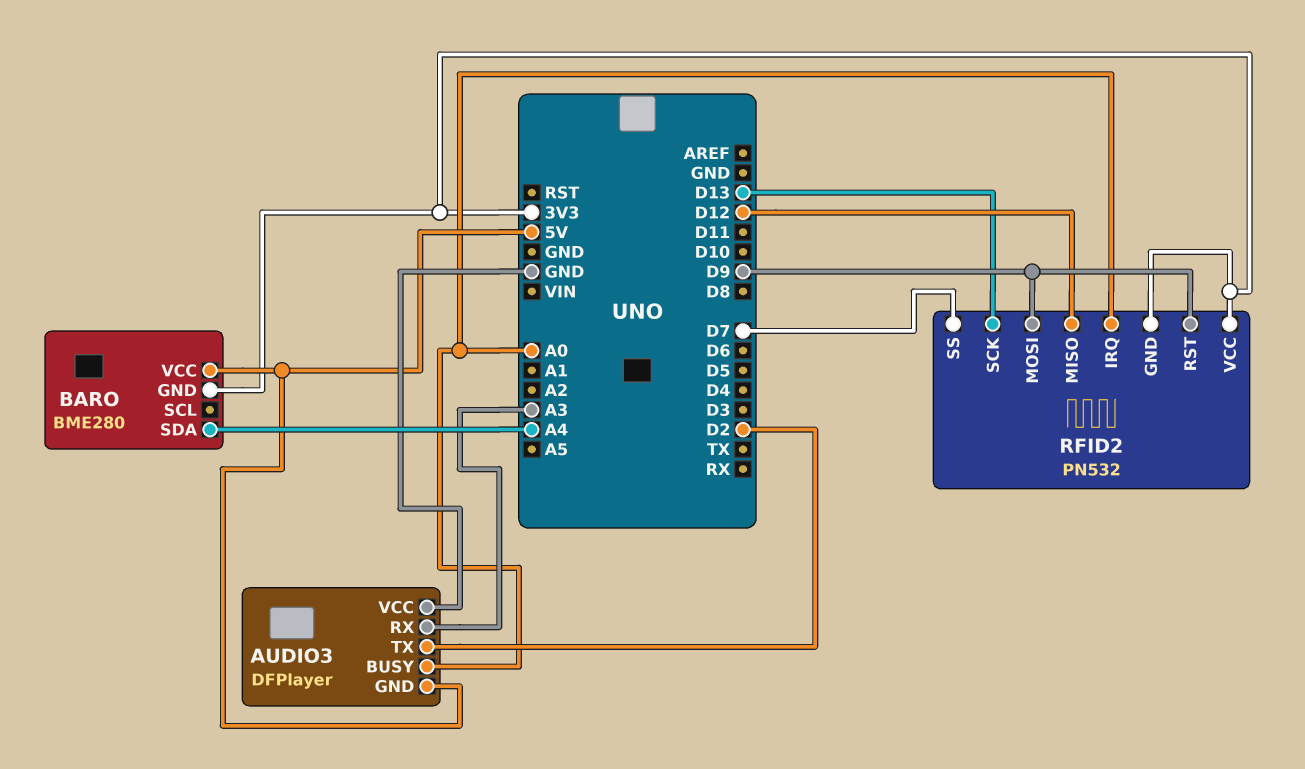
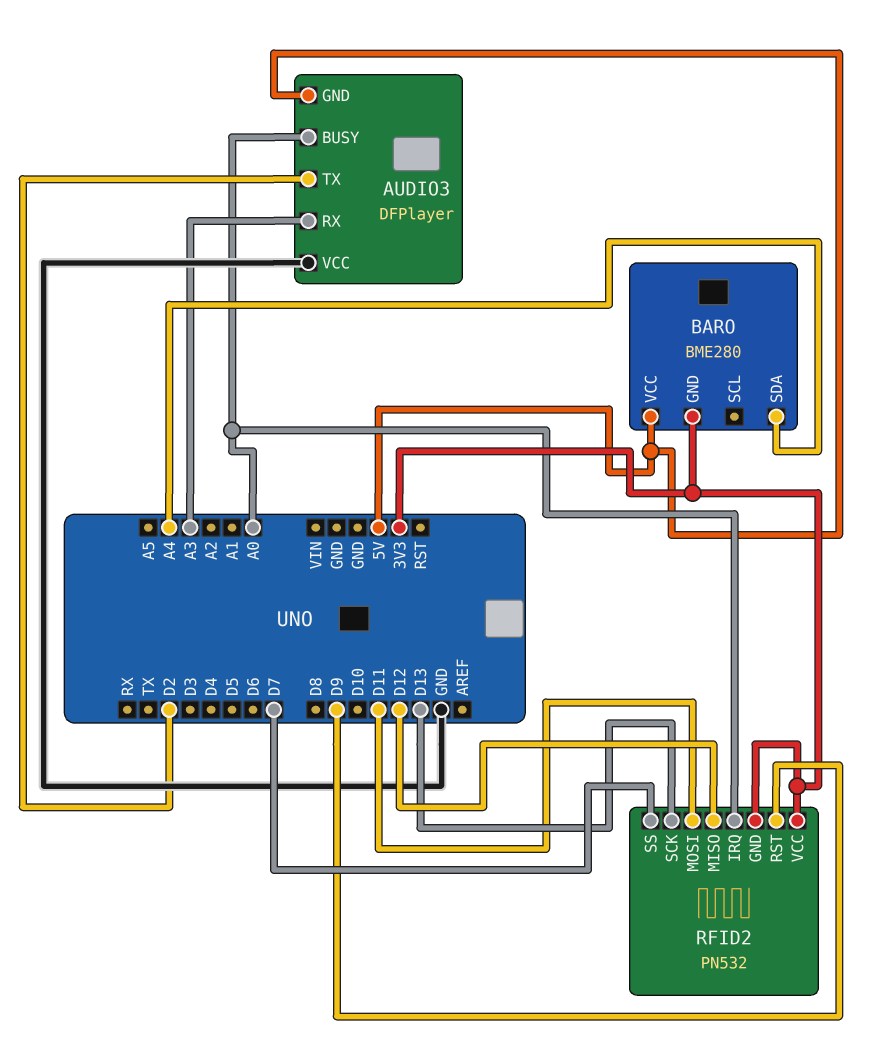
RFID2 pin MOSI: D9 -> D11

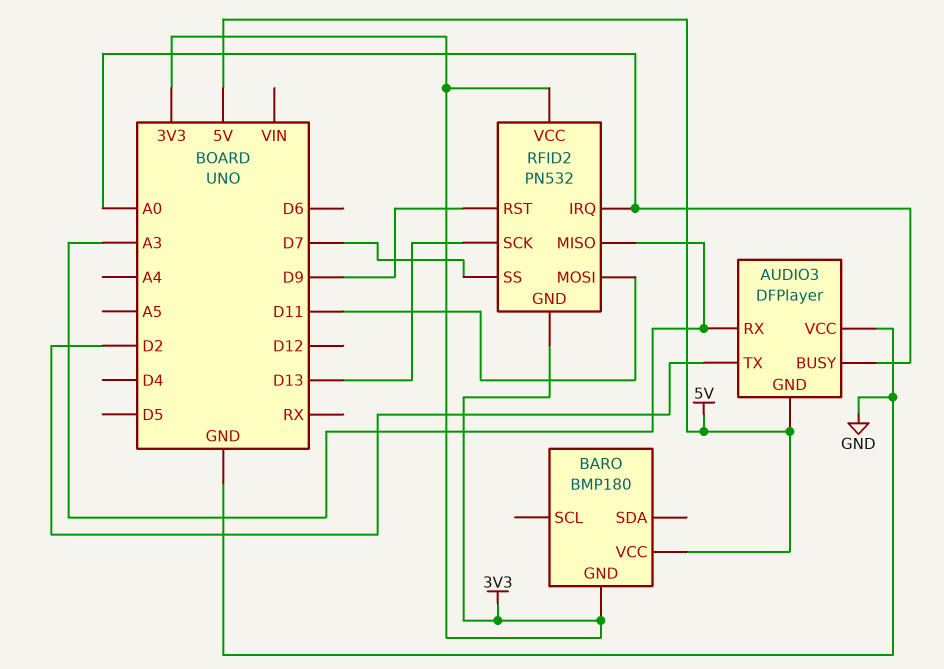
BARO: BME280 -> BMP180
BARO pin SDA: A4 -> none
RFID2 pin MISO: D12 -> A3

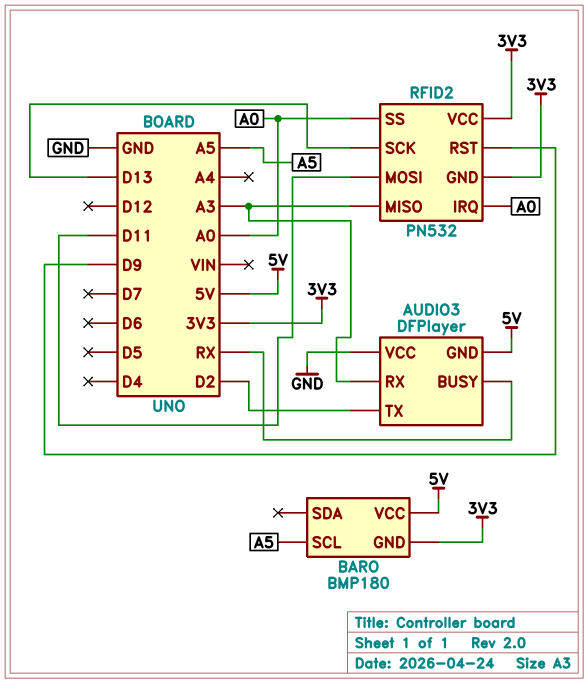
AUDIO3 pin BUSY: A0 -> RX
BARO pin SCL: none -> A5
RFID2 pin SS: D7 -> A0

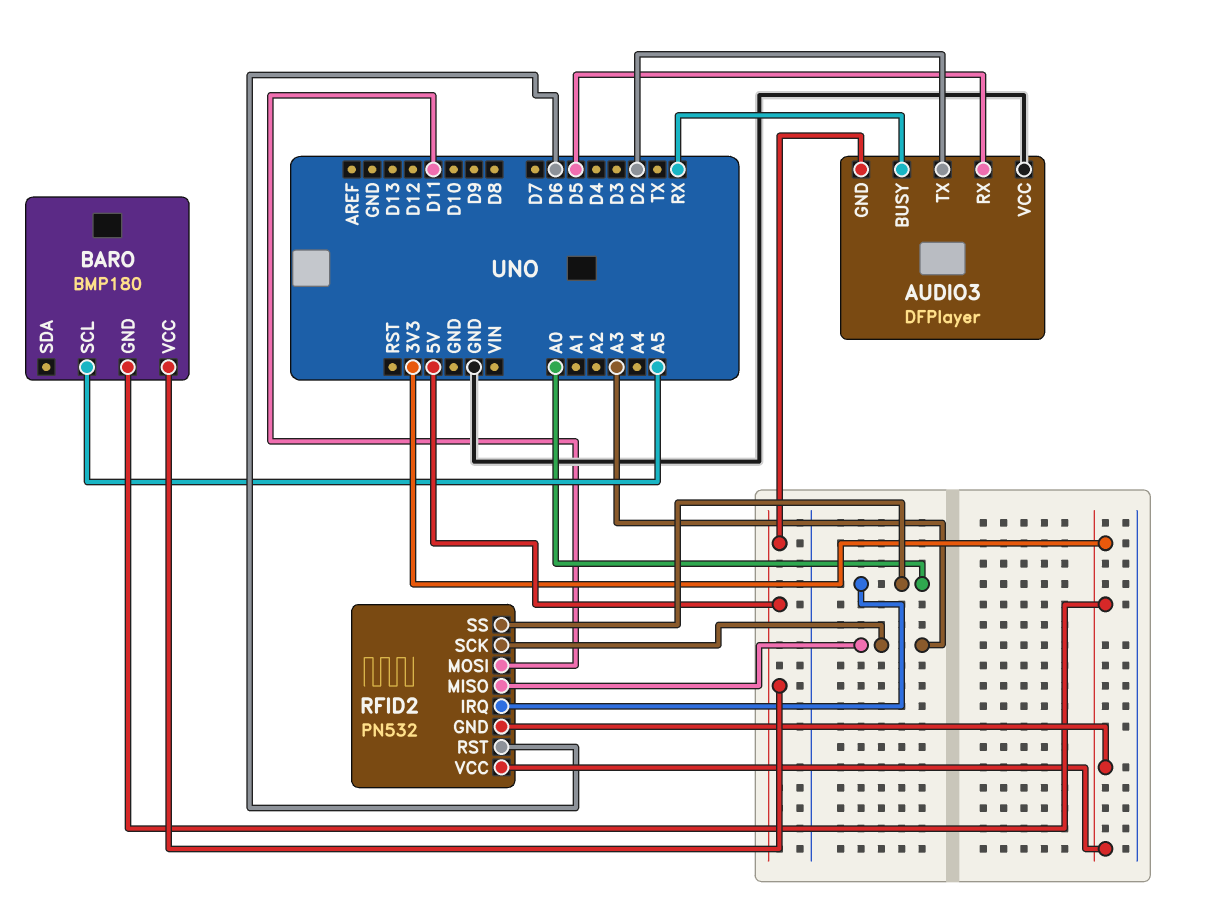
AUDIO3 pin RX: A3 -> D5
RFID2 pin RST: D9 -> D6
RFID2 pin SCK: D13 -> A3

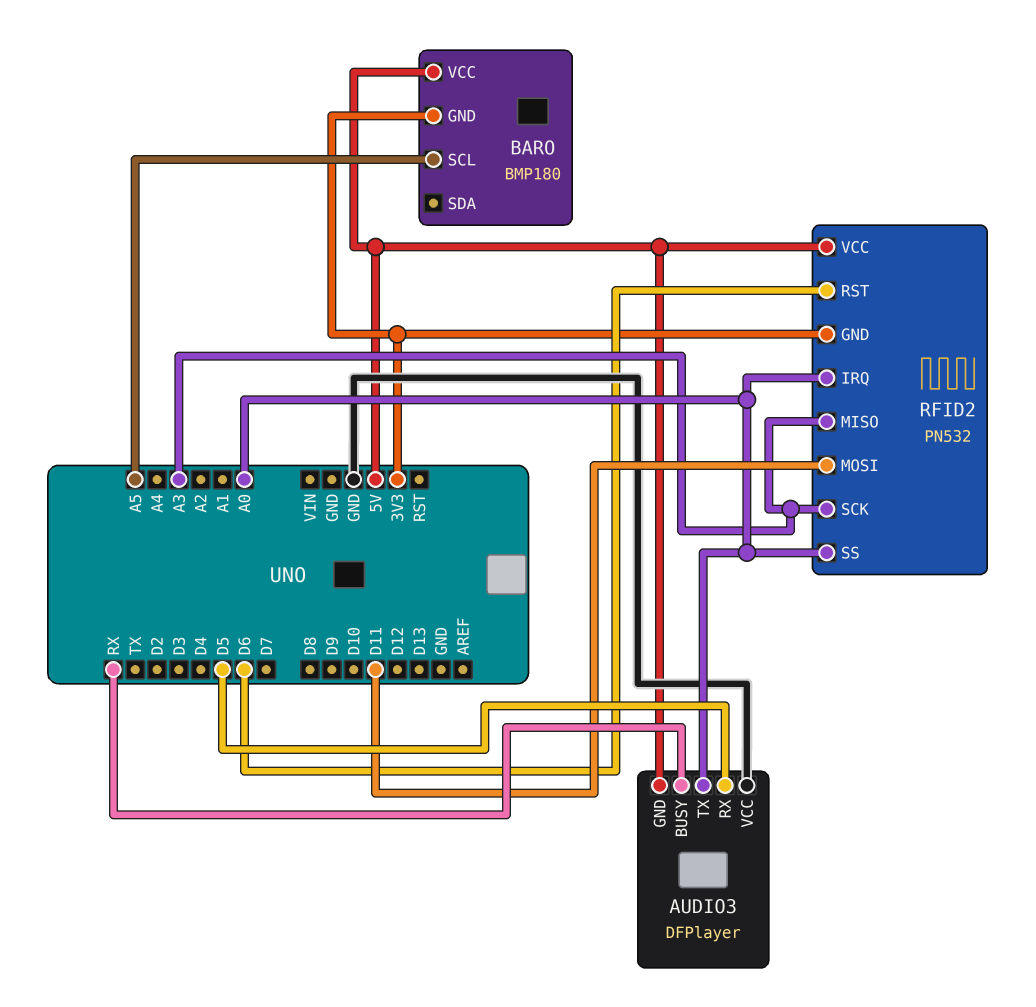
AUDIO3 pin TX: D2 -> A0
RFID2 pin VCC: 3V3 -> 5V

